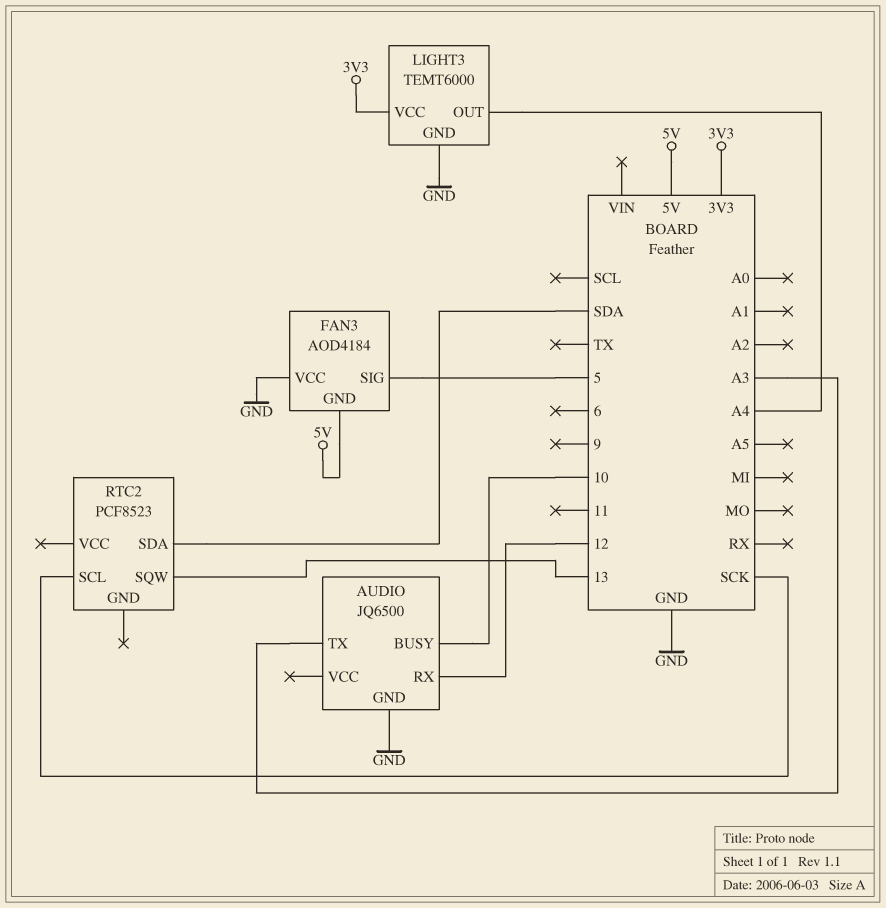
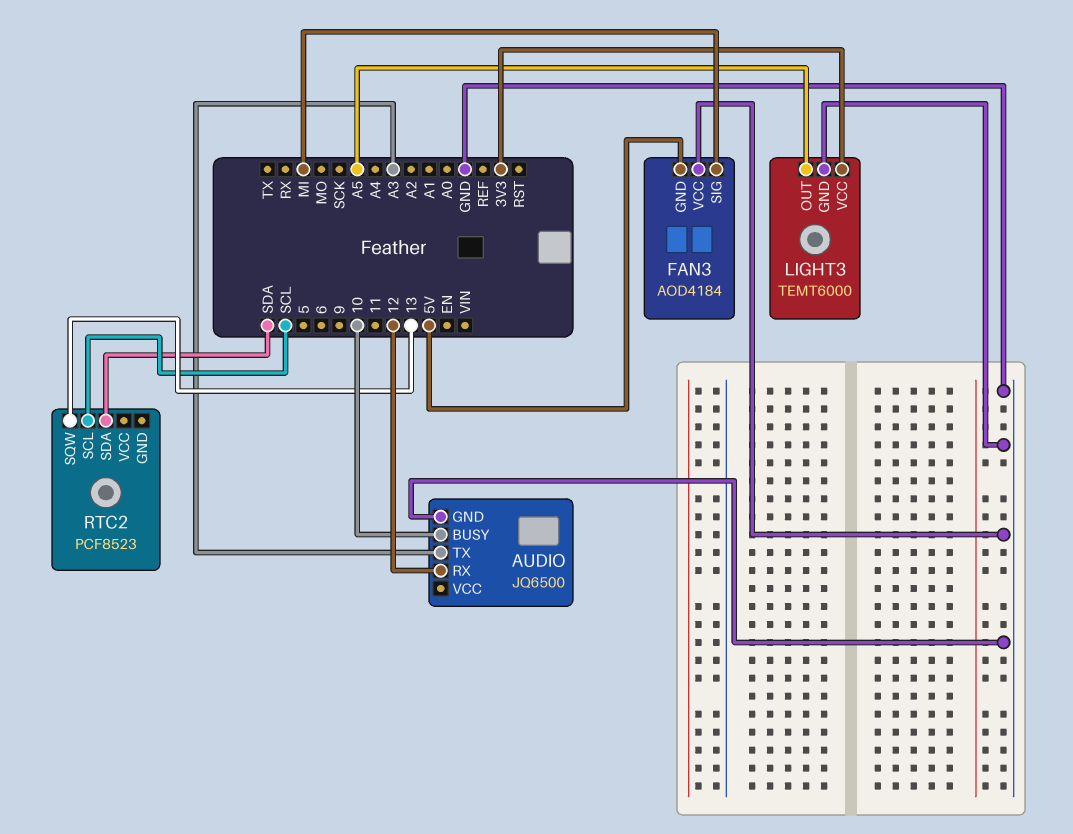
FAN3 pin SIG: 5 -> MI
LIGHT3 pin OUT: A4 -> A5
RTC2 pin SCL: SCK -> SCL

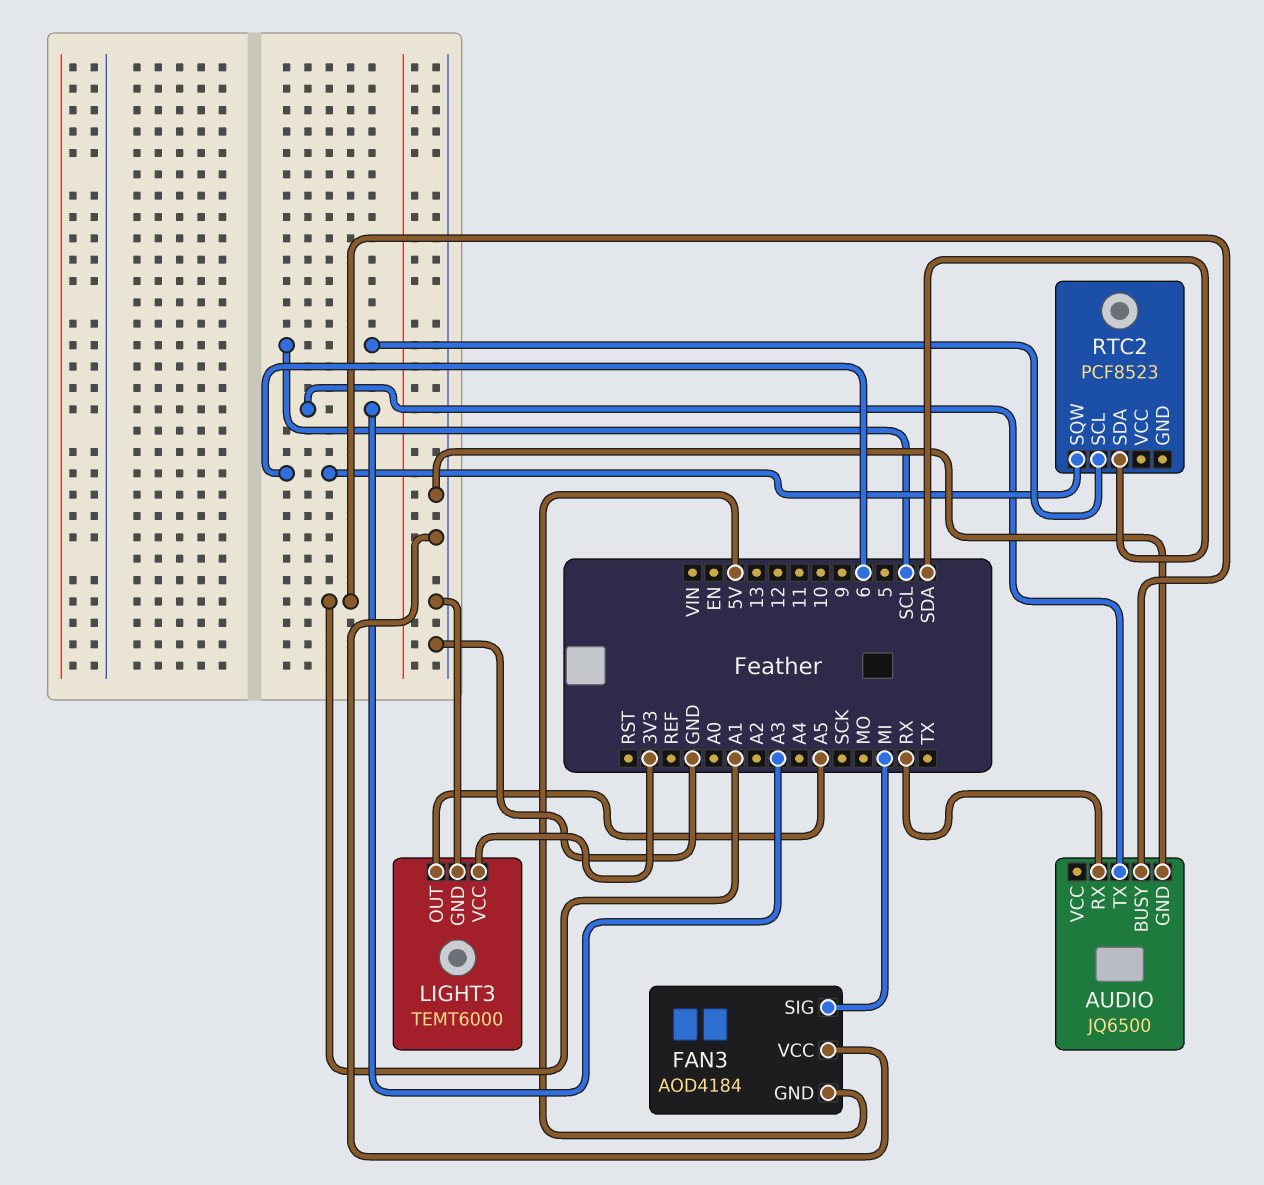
AUDIO pin BUSY: 10 -> A1
AUDIO pin RX: 12 -> RX
RTC2 pin SQW: 13 -> 6

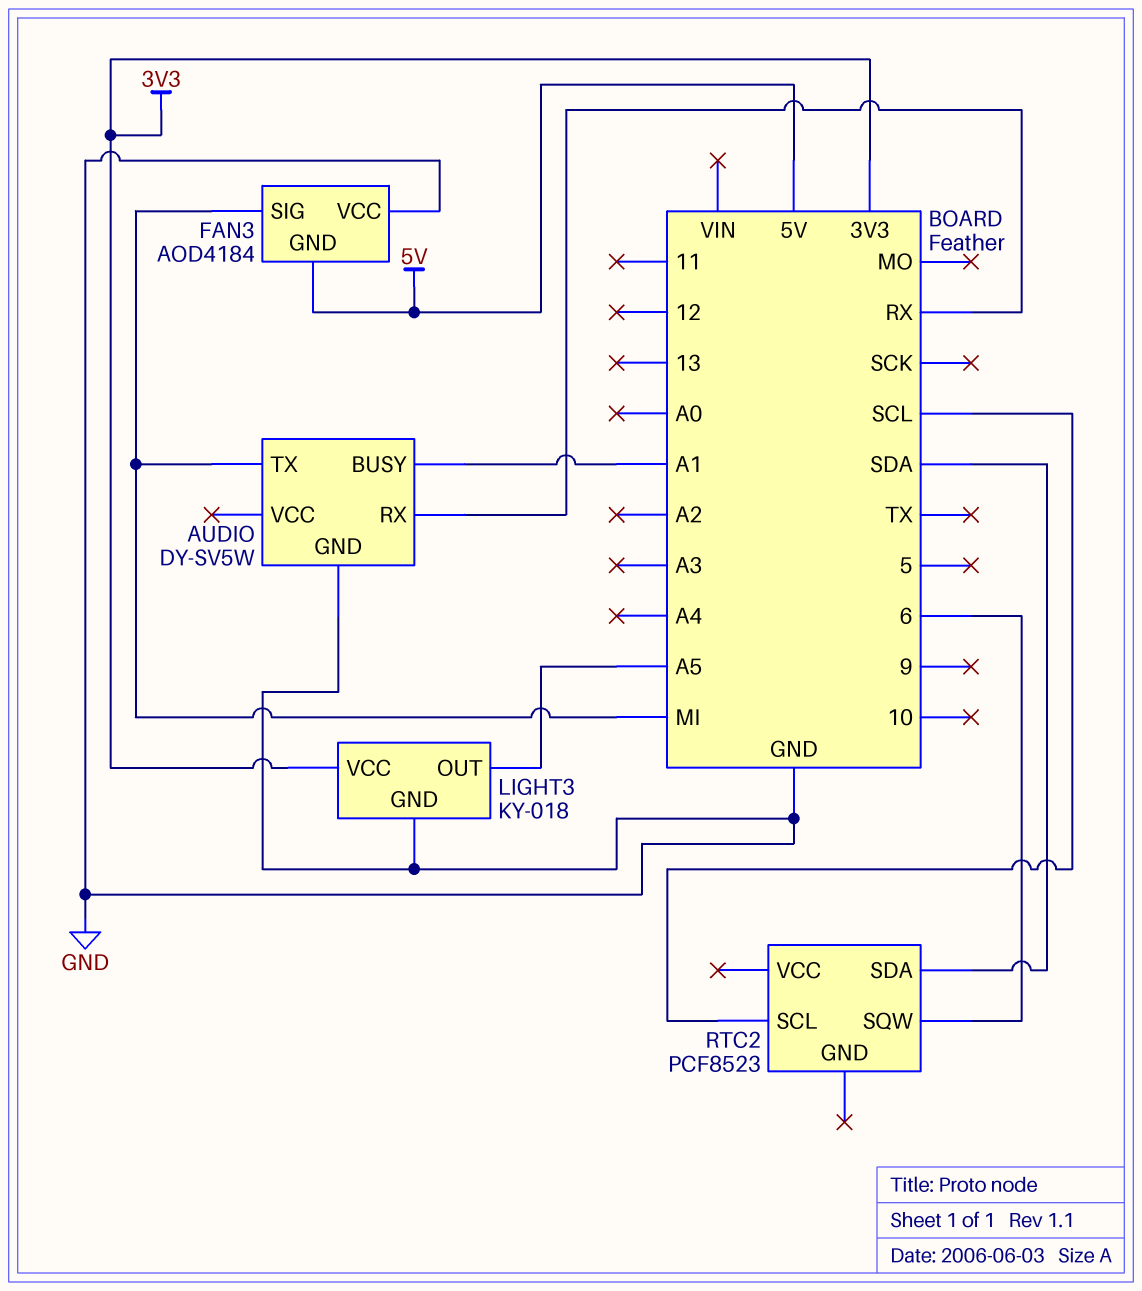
AUDIO: JQ6500 -> DY-SV5W
AUDIO pin TX: A3 -> MI
LIGHT3: TEMT6000 -> KY-018

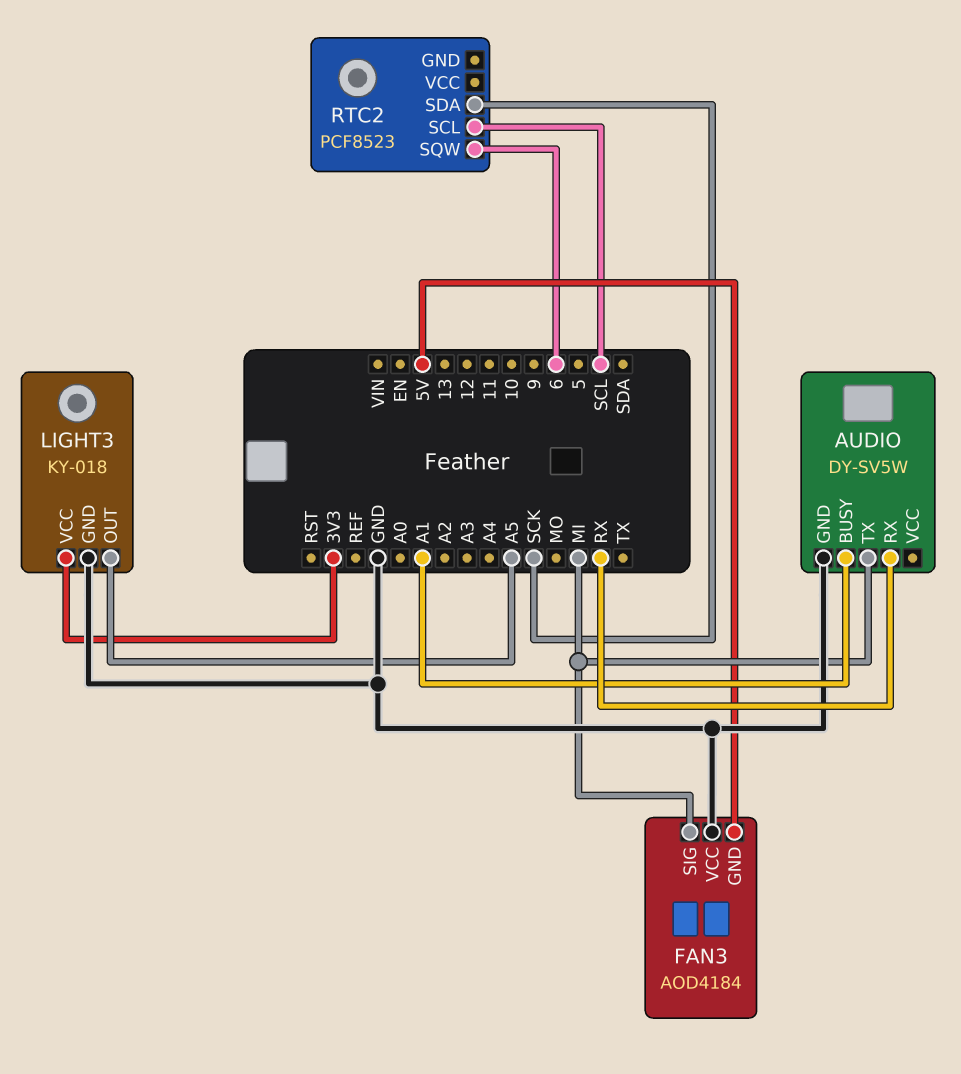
RTC2 pin SDA: SDA -> SCK

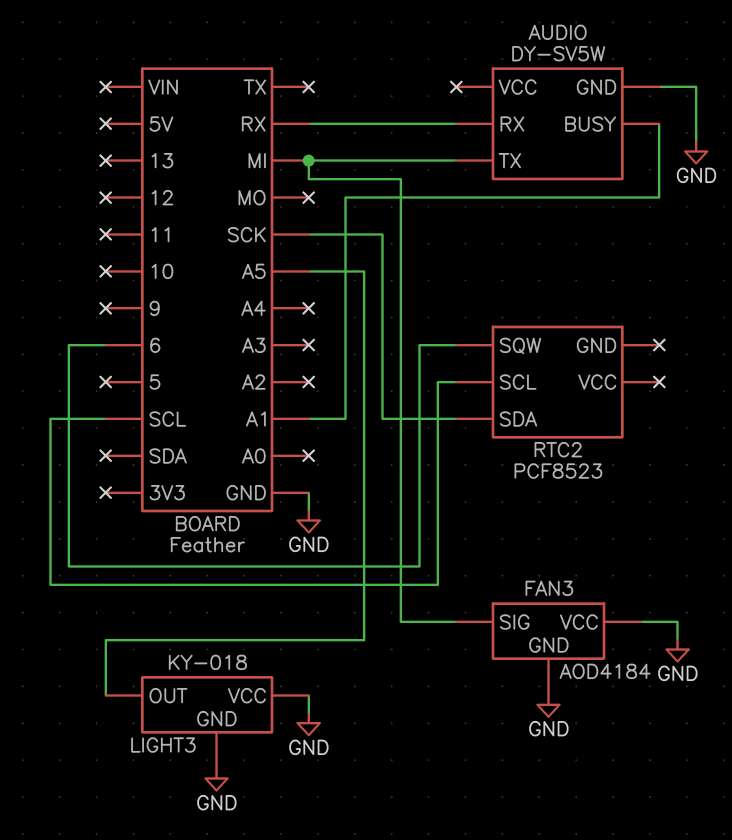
FAN3 pin GND: 5V -> GND
LIGHT3 pin VCC: 3V3 -> GND

